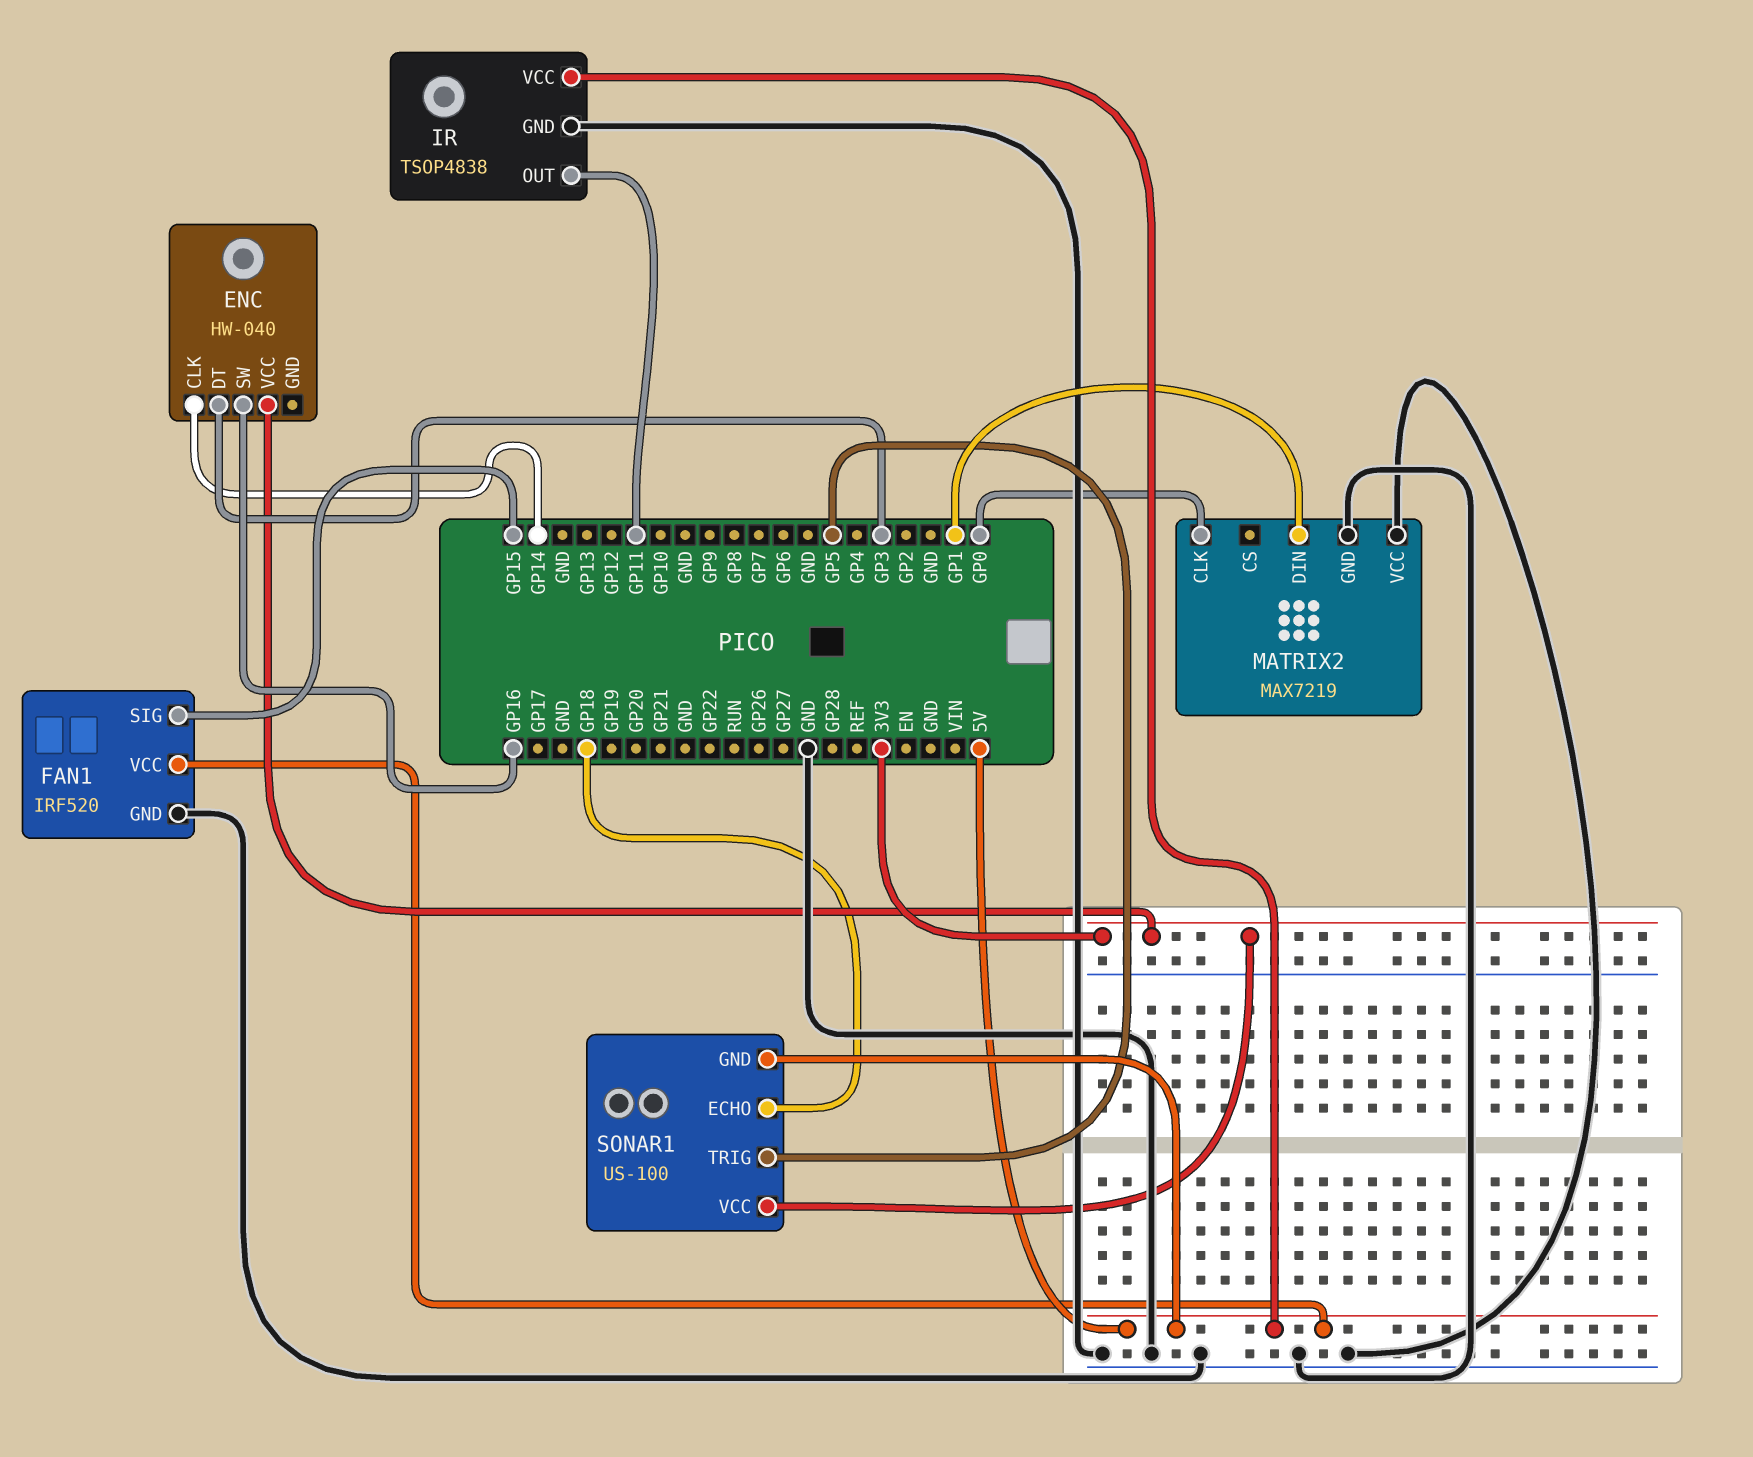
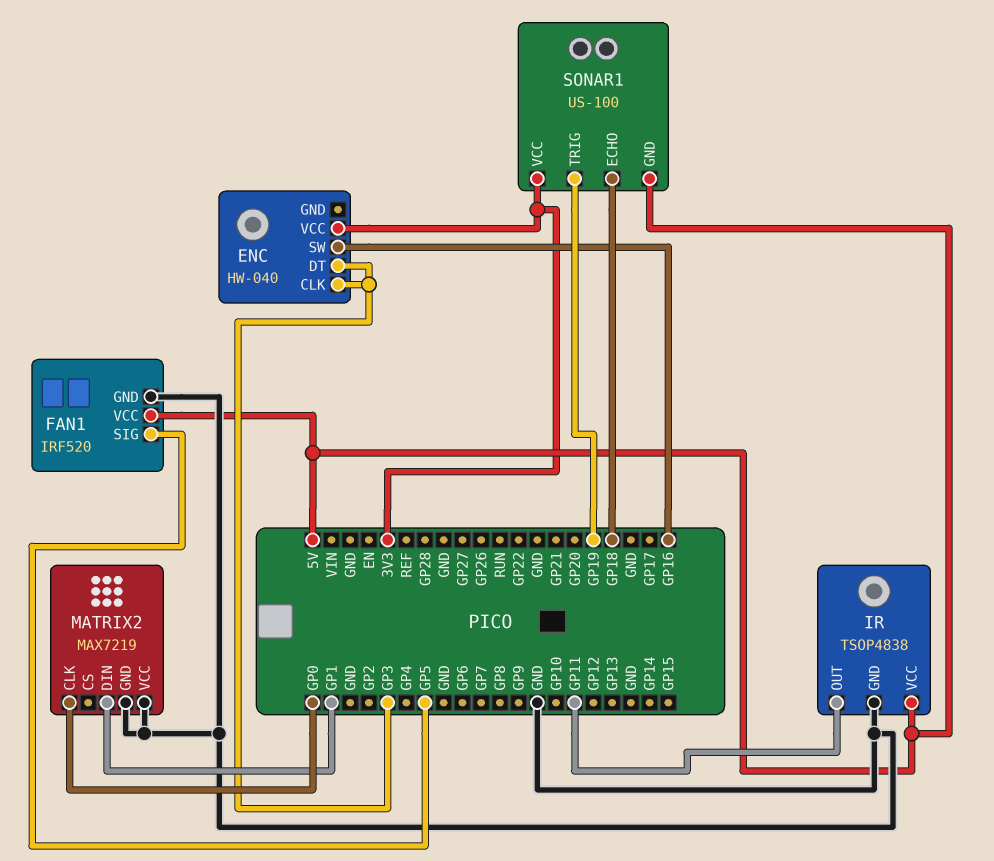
ENC pin CLK: GP14 -> GP3
FAN1 pin SIG: GP15 -> GP5
SONAR1 pin TRIG: GP5 -> GP19

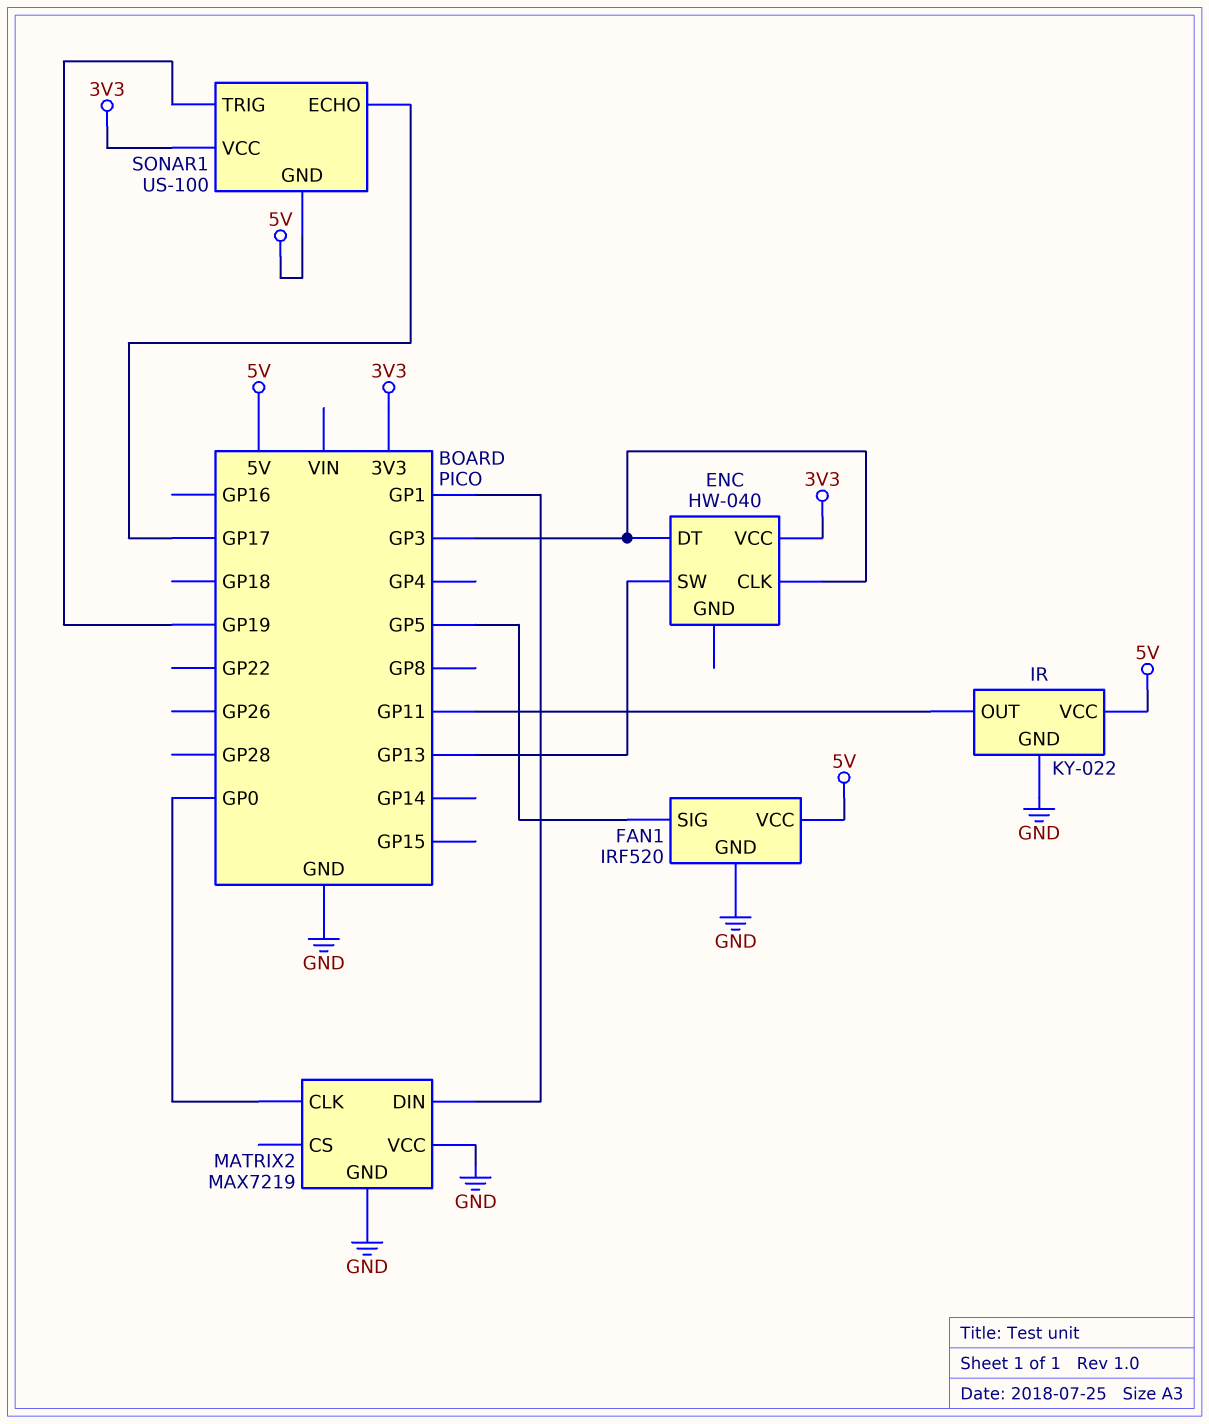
ENC pin SW: GP16 -> GP13
IR: TSOP4838 -> KY-022
SONAR1 pin ECHO: GP18 -> GP17

